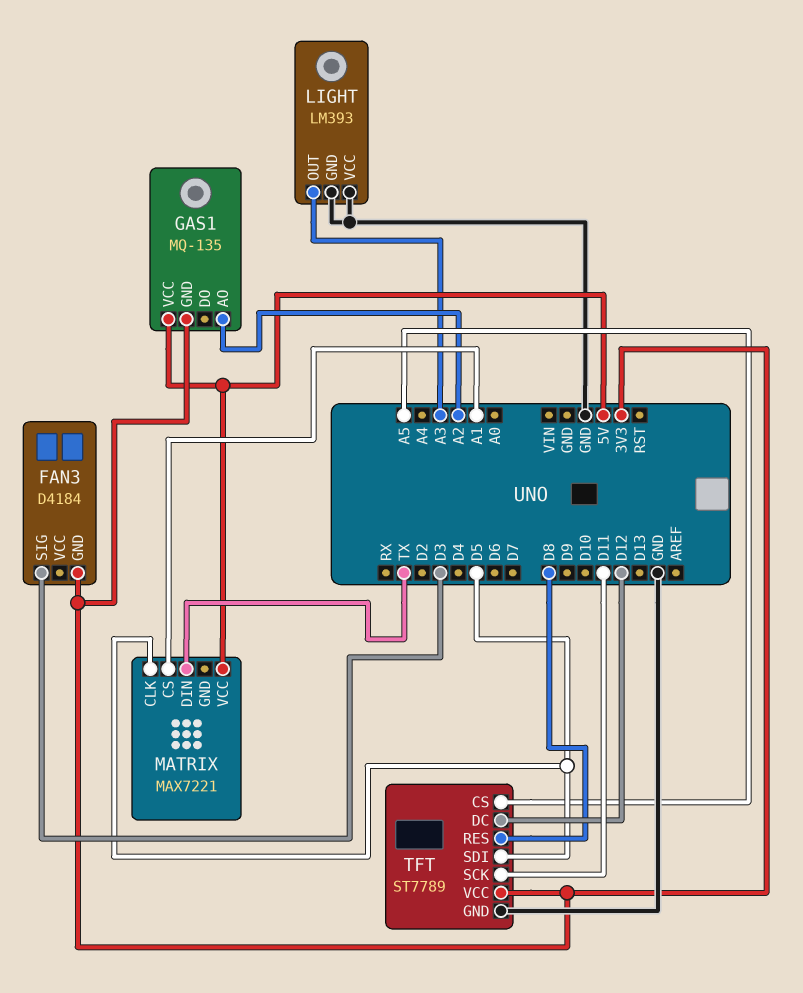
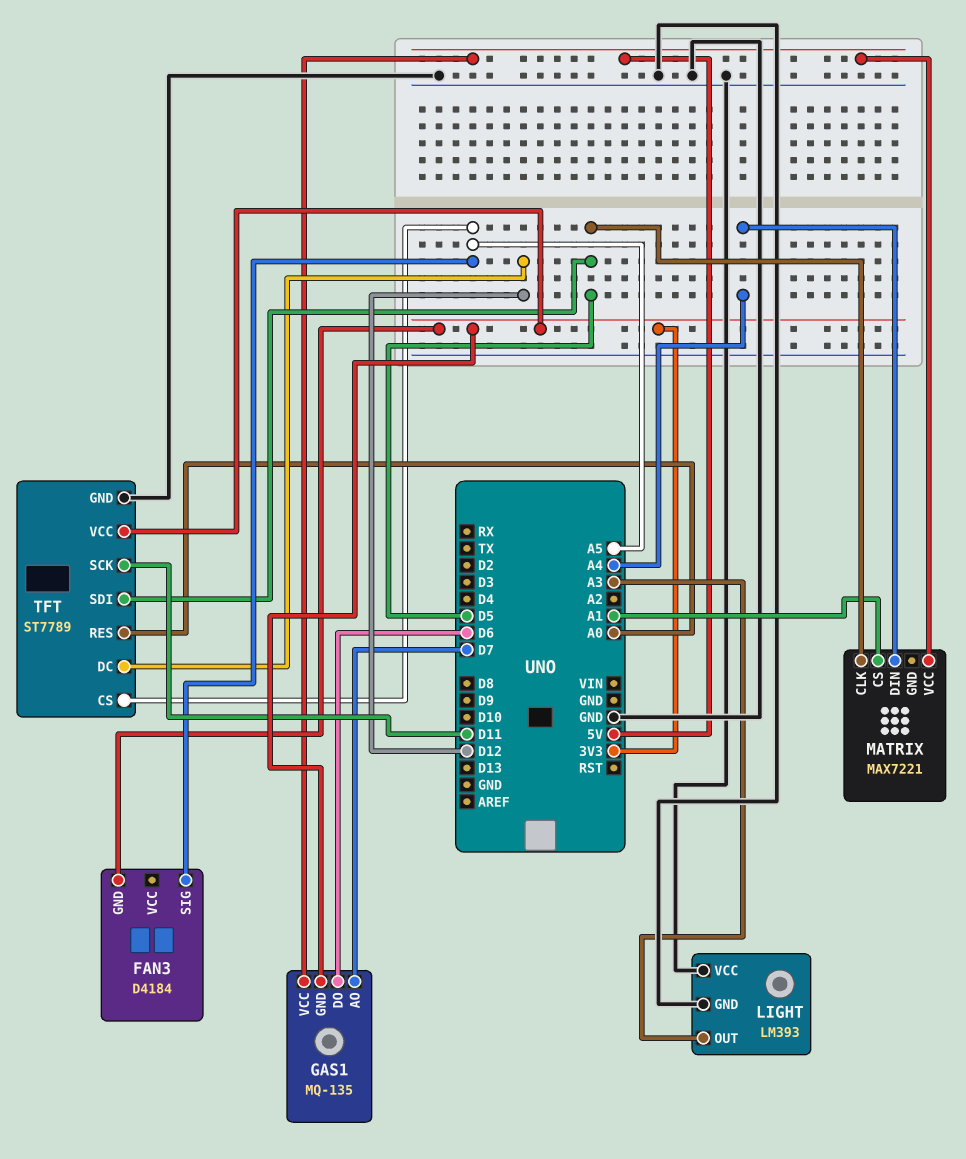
FAN3 pin SIG: D3 -> A5
GAS1 pin AO: A2 -> D7
GAS1 pin DO: none -> D6
MATRIX pin DIN: TX -> A4
TFT pin RES: D8 -> A0

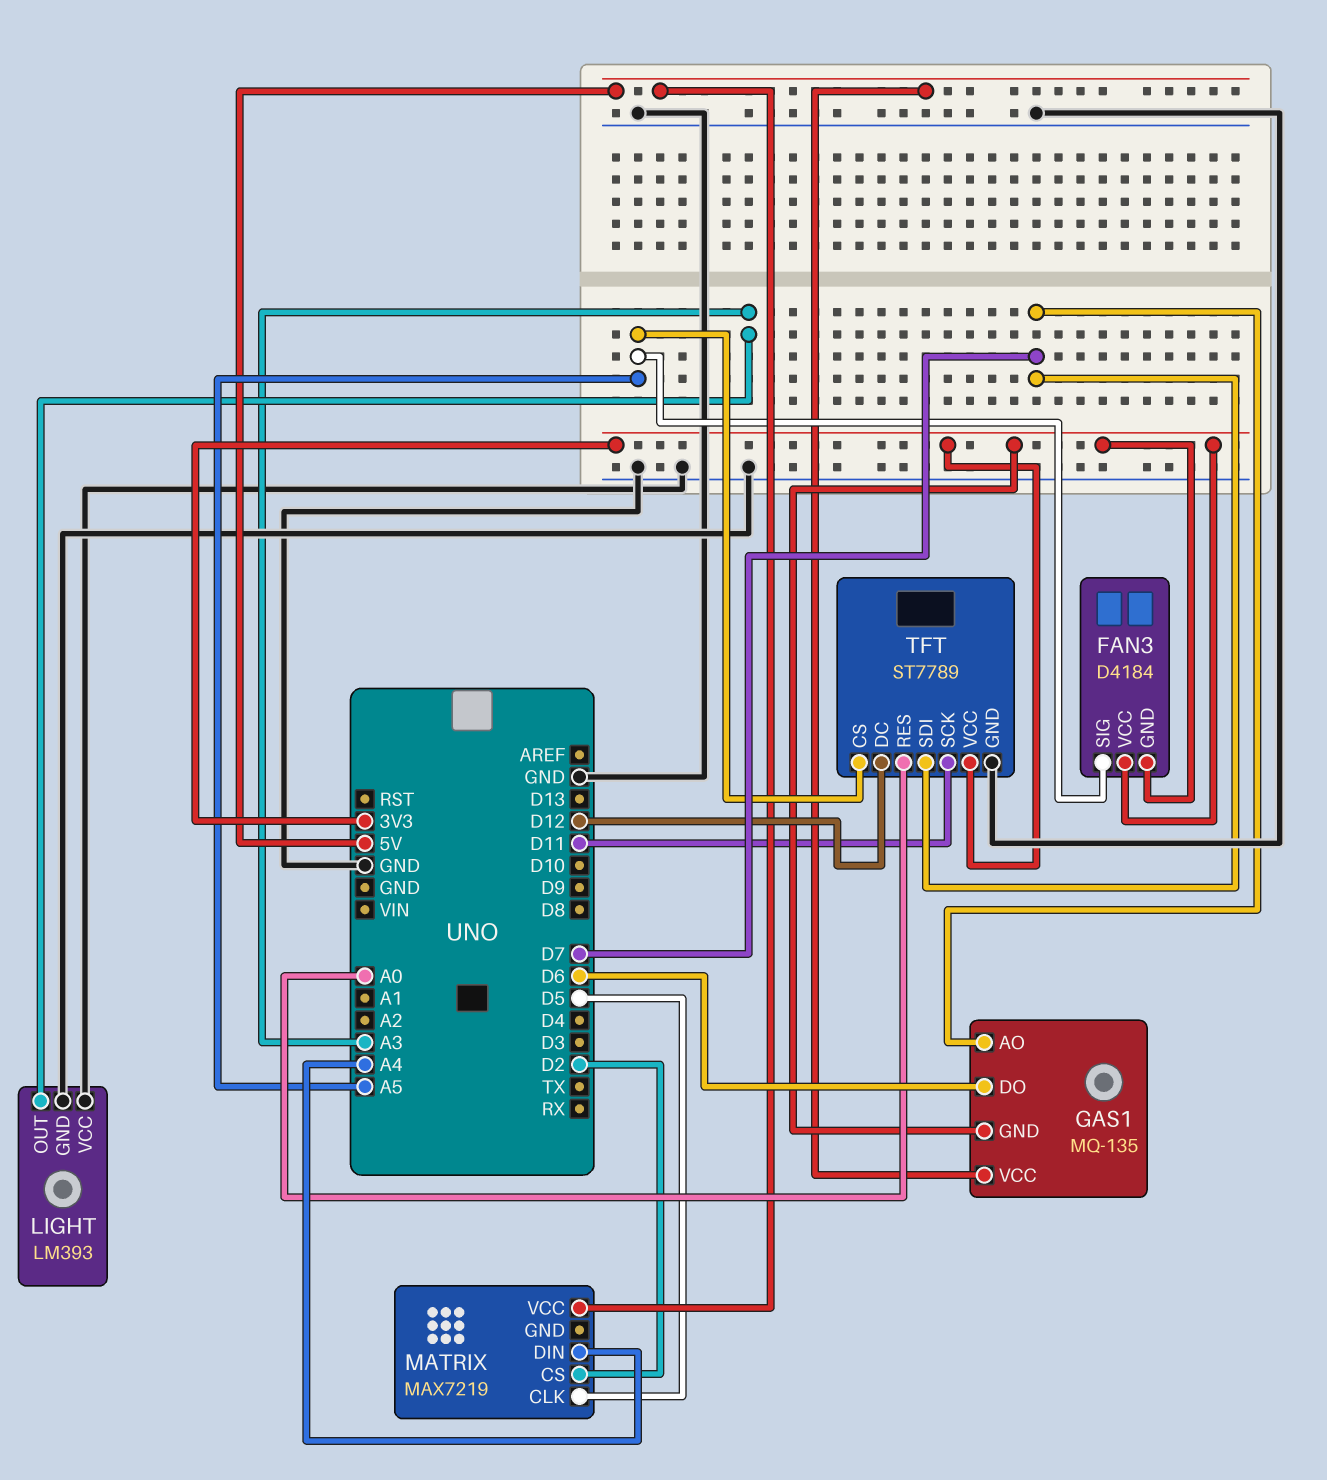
FAN3 pin VCC: none -> 3V3
MATRIX: MAX7221 -> MAX7219
MATRIX pin CS: A1 -> D2
TFT pin SDI: D5 -> D7

